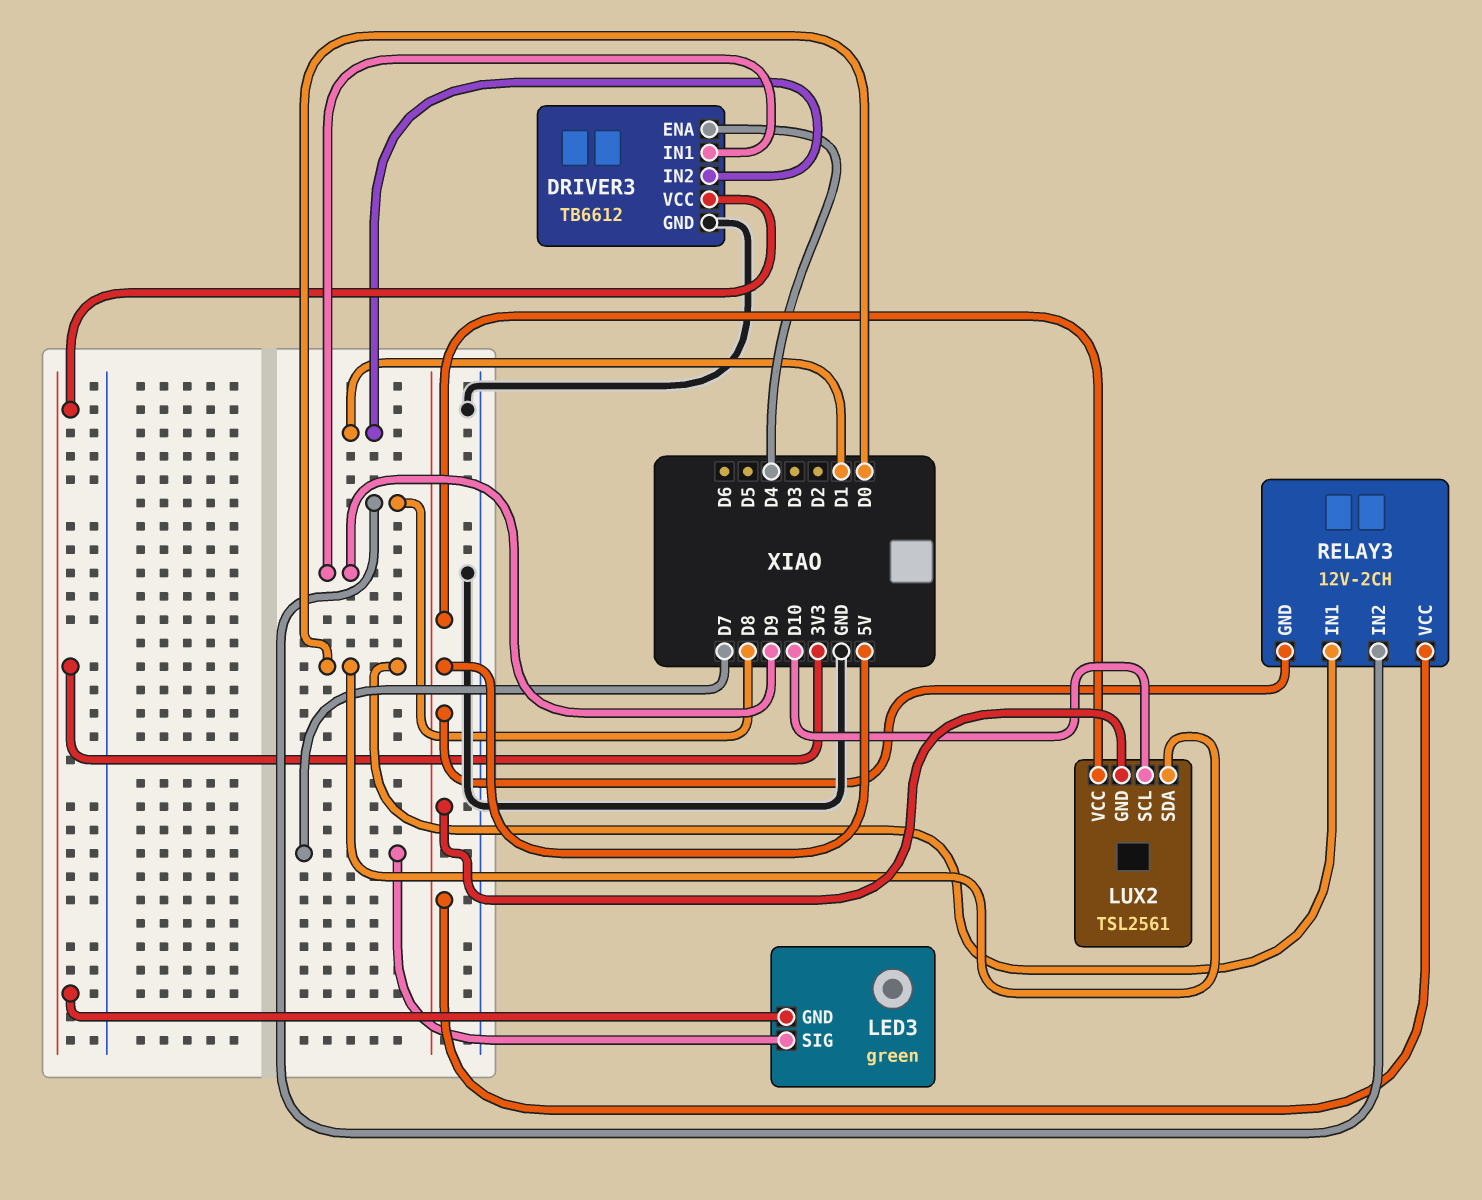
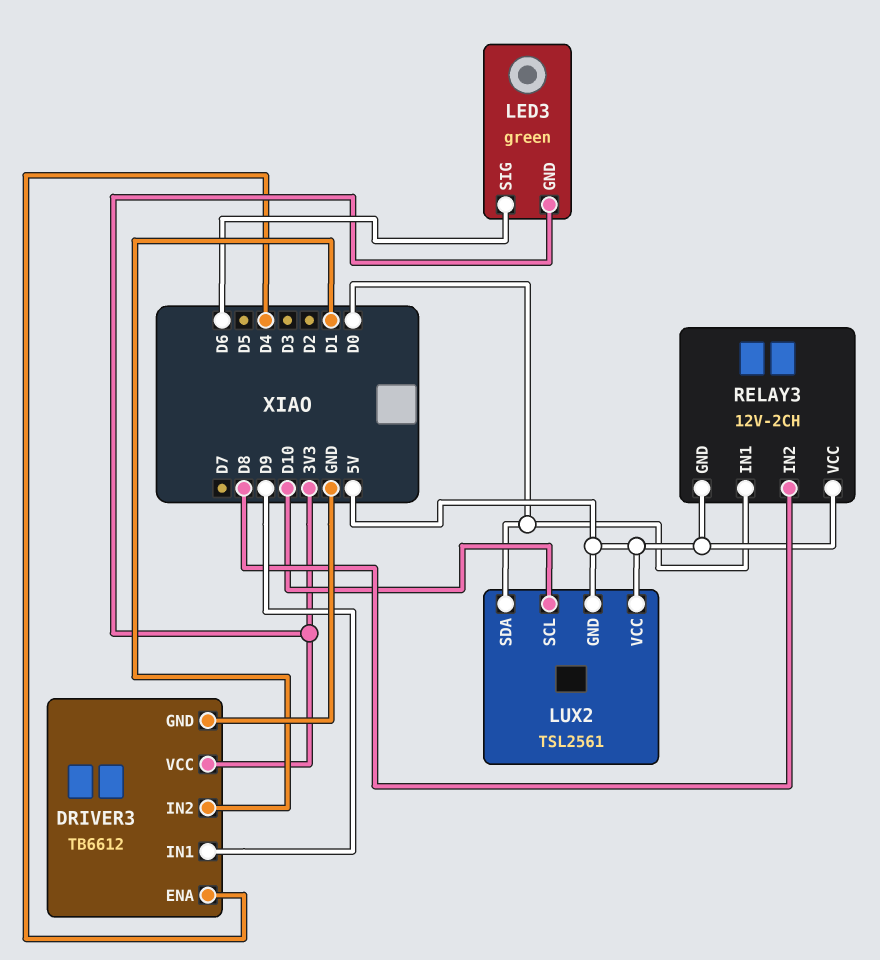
LED3 pin SIG: D7 -> D6

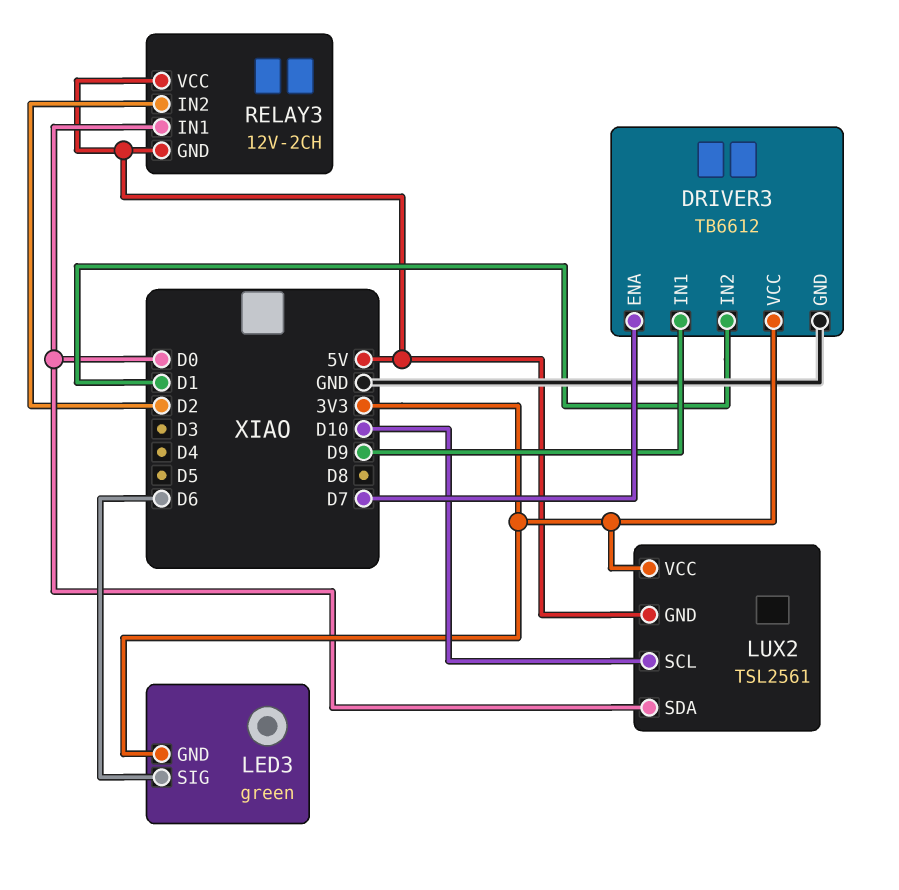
DRIVER3 pin ENA: D4 -> D7
LUX2 pin VCC: 5V -> 3V3
RELAY3 pin IN2: D8 -> D2

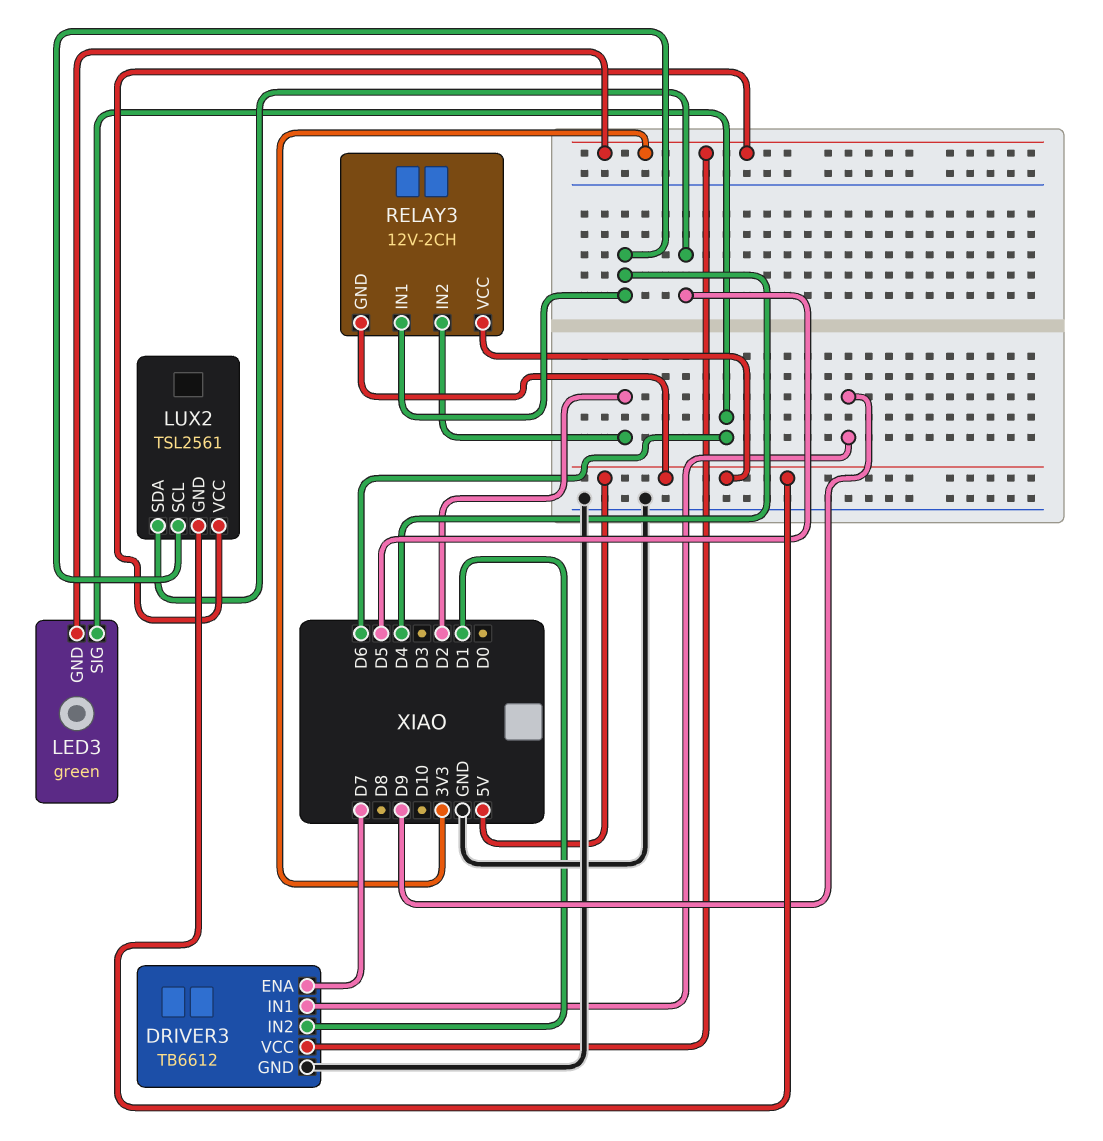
LUX2 pin SCL: D10 -> D4
LUX2 pin SDA: D0 -> D5
RELAY3 pin IN1: D0 -> D4

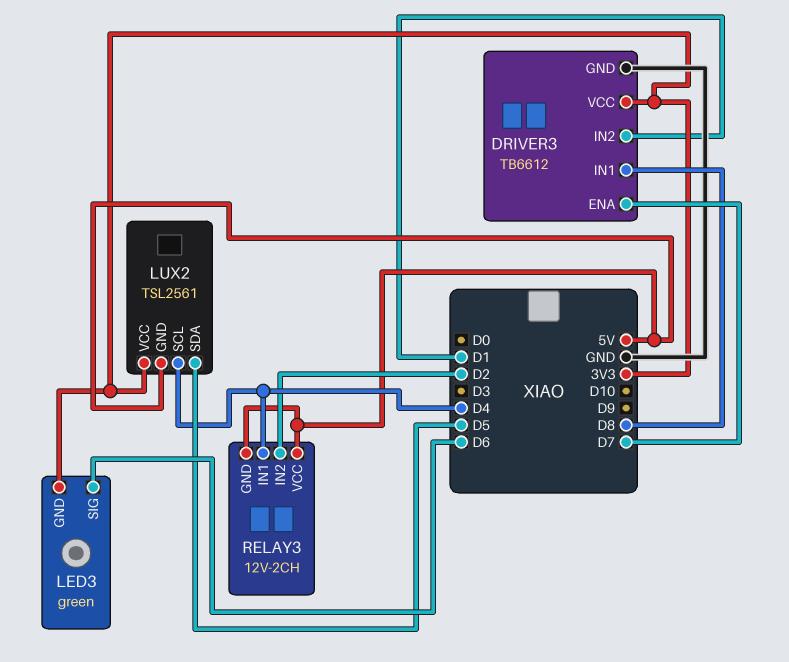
DRIVER3 pin IN1: D9 -> D8

